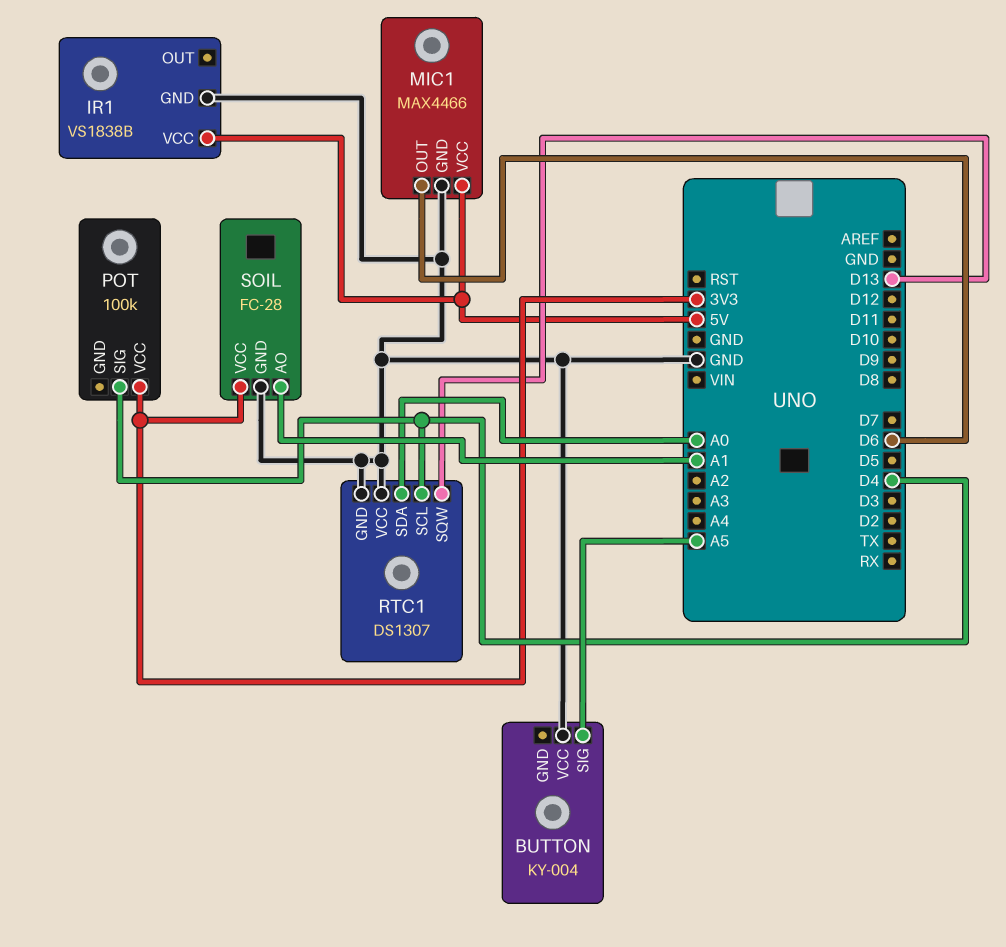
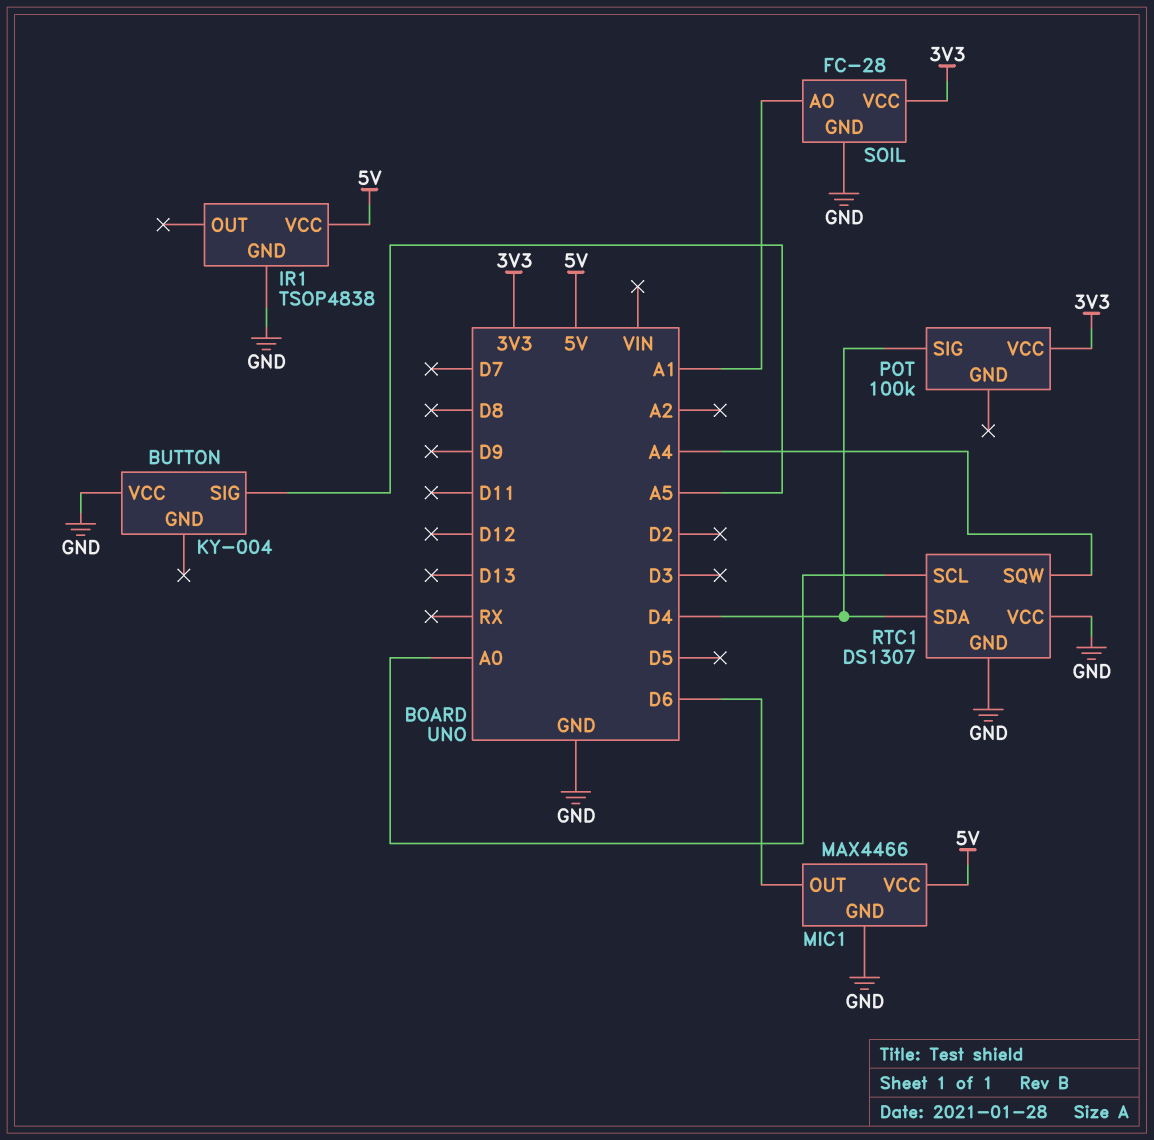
IR1: VS1838B -> TSOP4838
RTC1 pin SCL: D4 -> A0
RTC1 pin SDA: A0 -> D4
RTC1 pin SQW: D13 -> A4

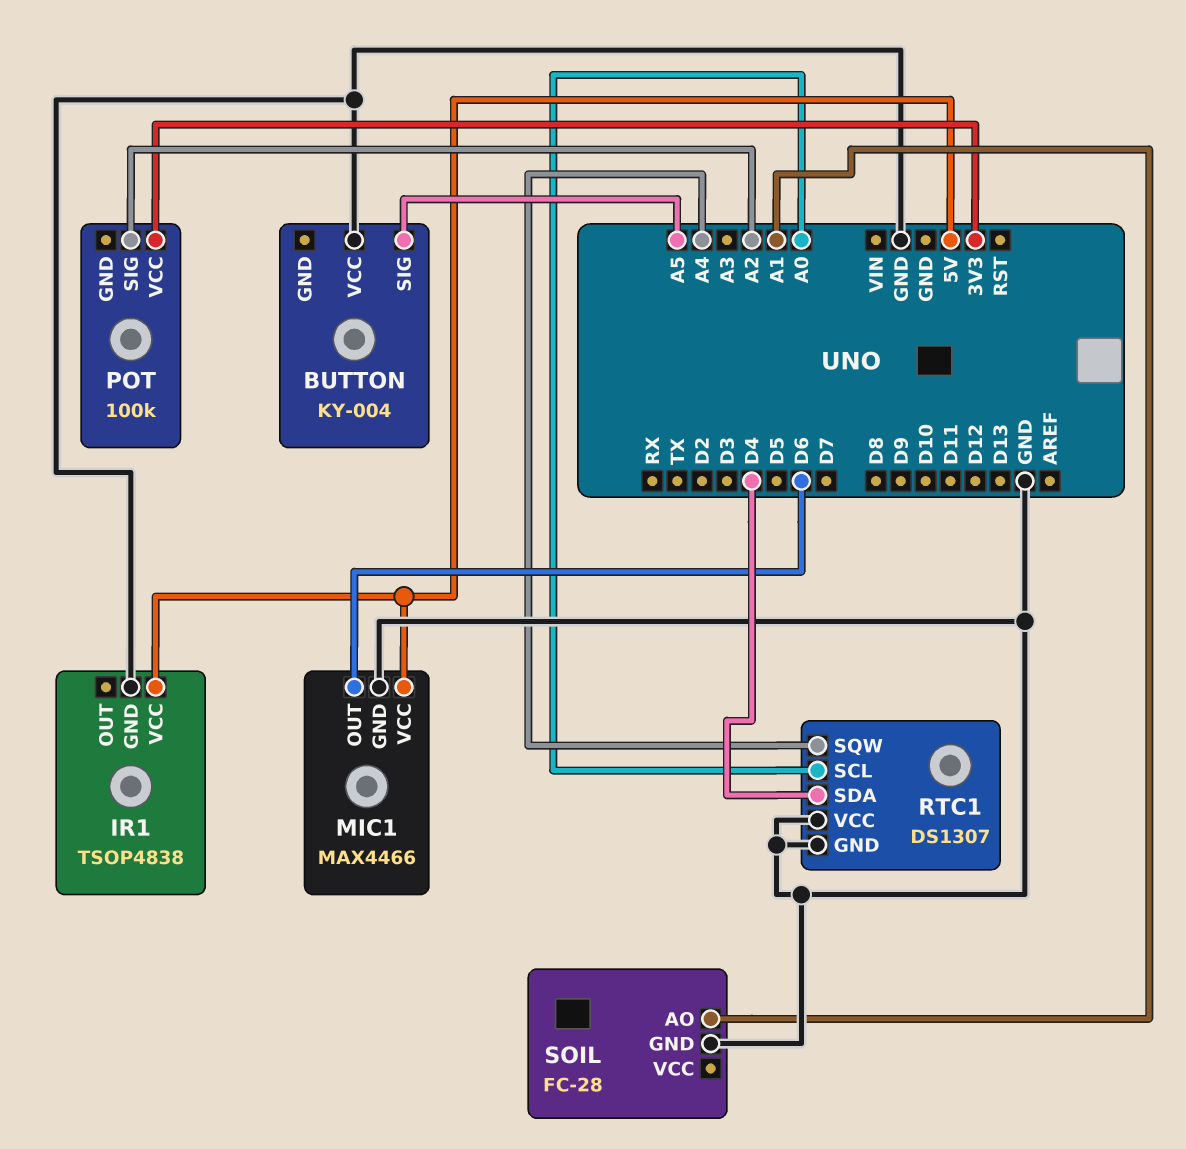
POT pin SIG: D4 -> A2
SOIL pin VCC: 3V3 -> none

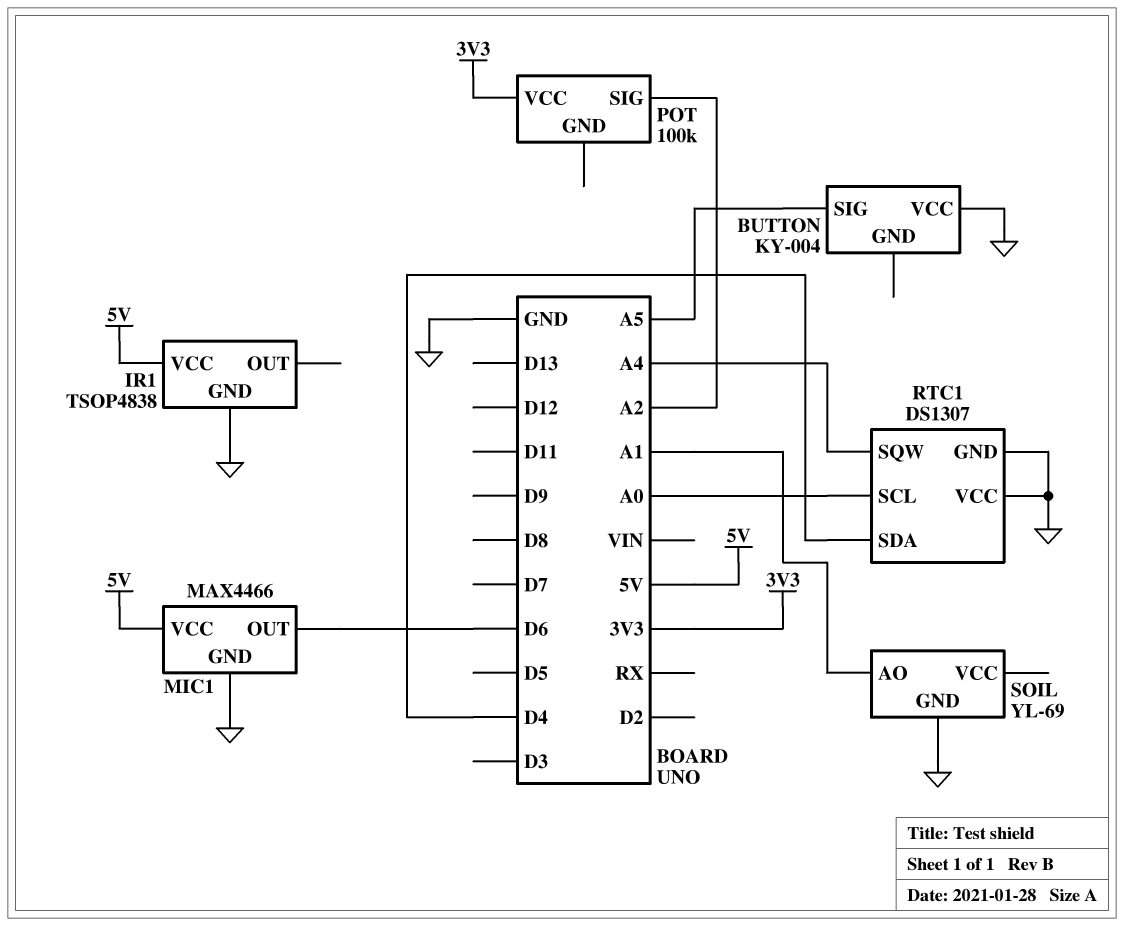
SOIL: FC-28 -> YL-69

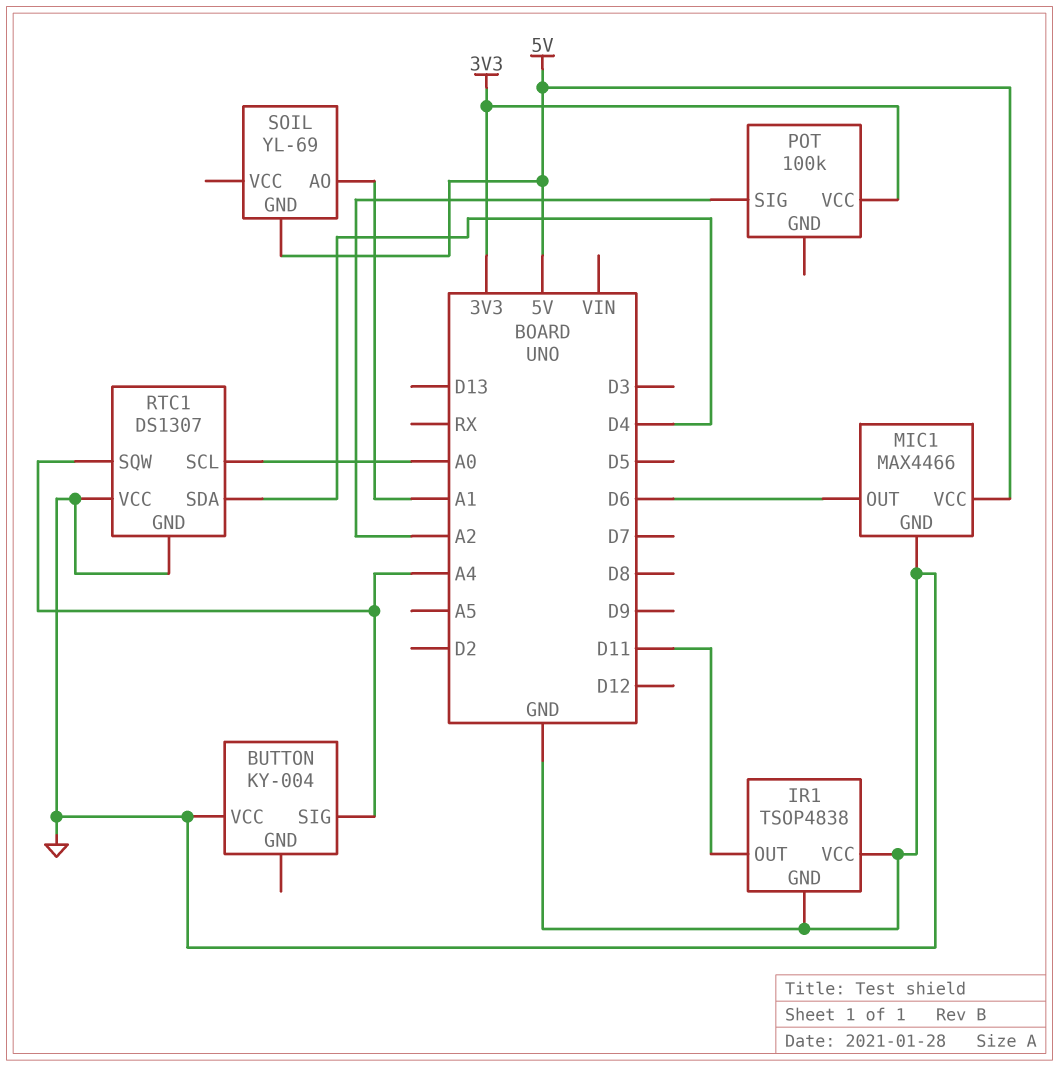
BUTTON pin SIG: A5 -> A4
IR1 pin OUT: none -> D11
IR1 pin VCC: 5V -> GND
SOIL pin GND: GND -> 5V

